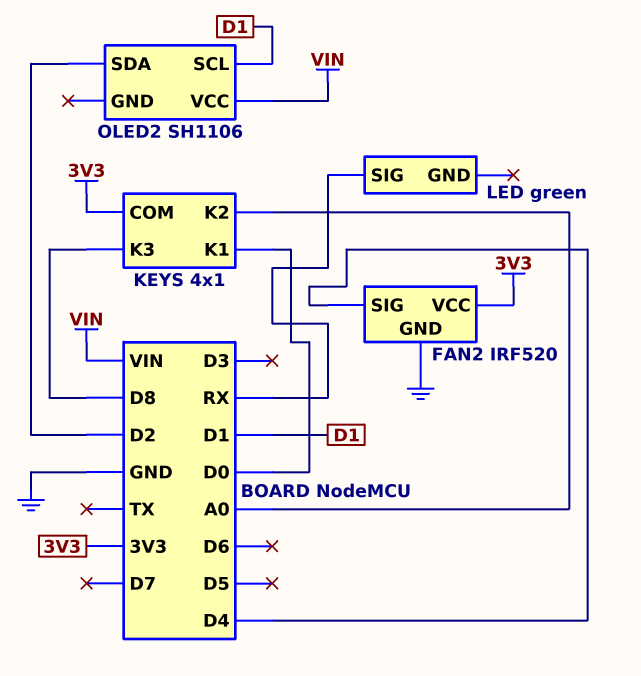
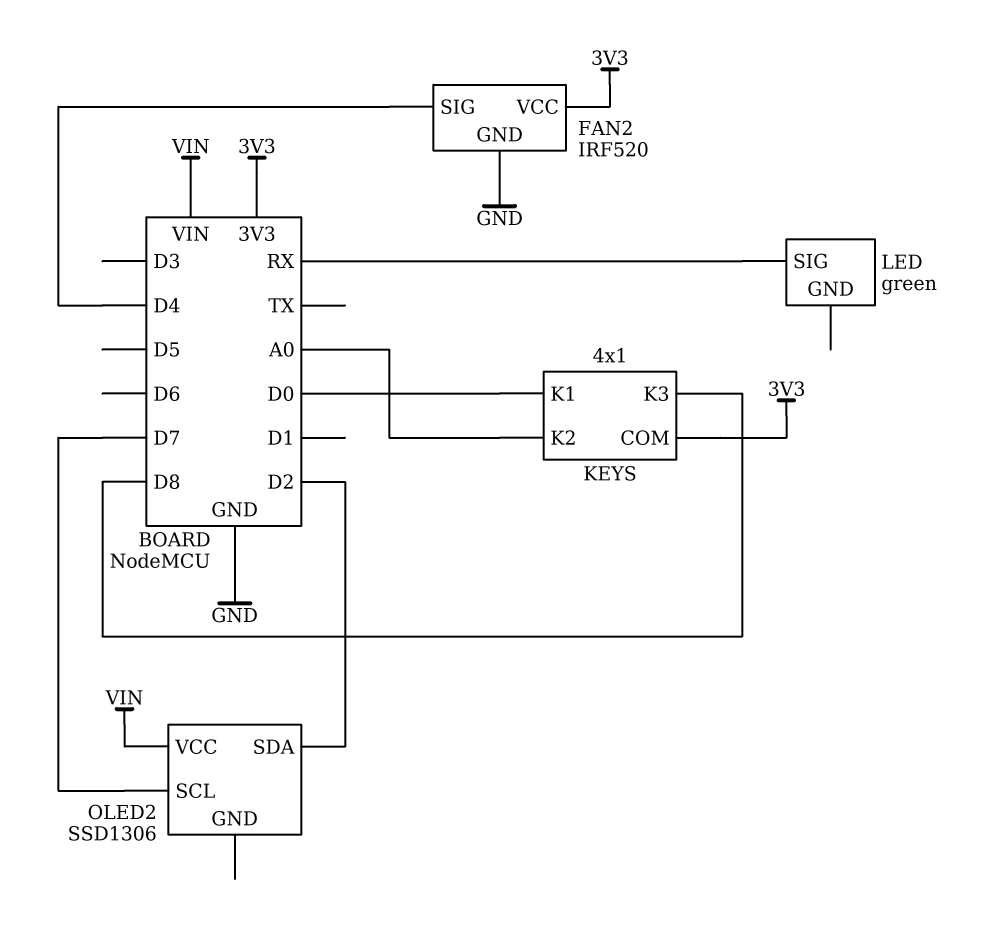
OLED2: SH1106 -> SSD1306
OLED2 pin SCL: D1 -> D7

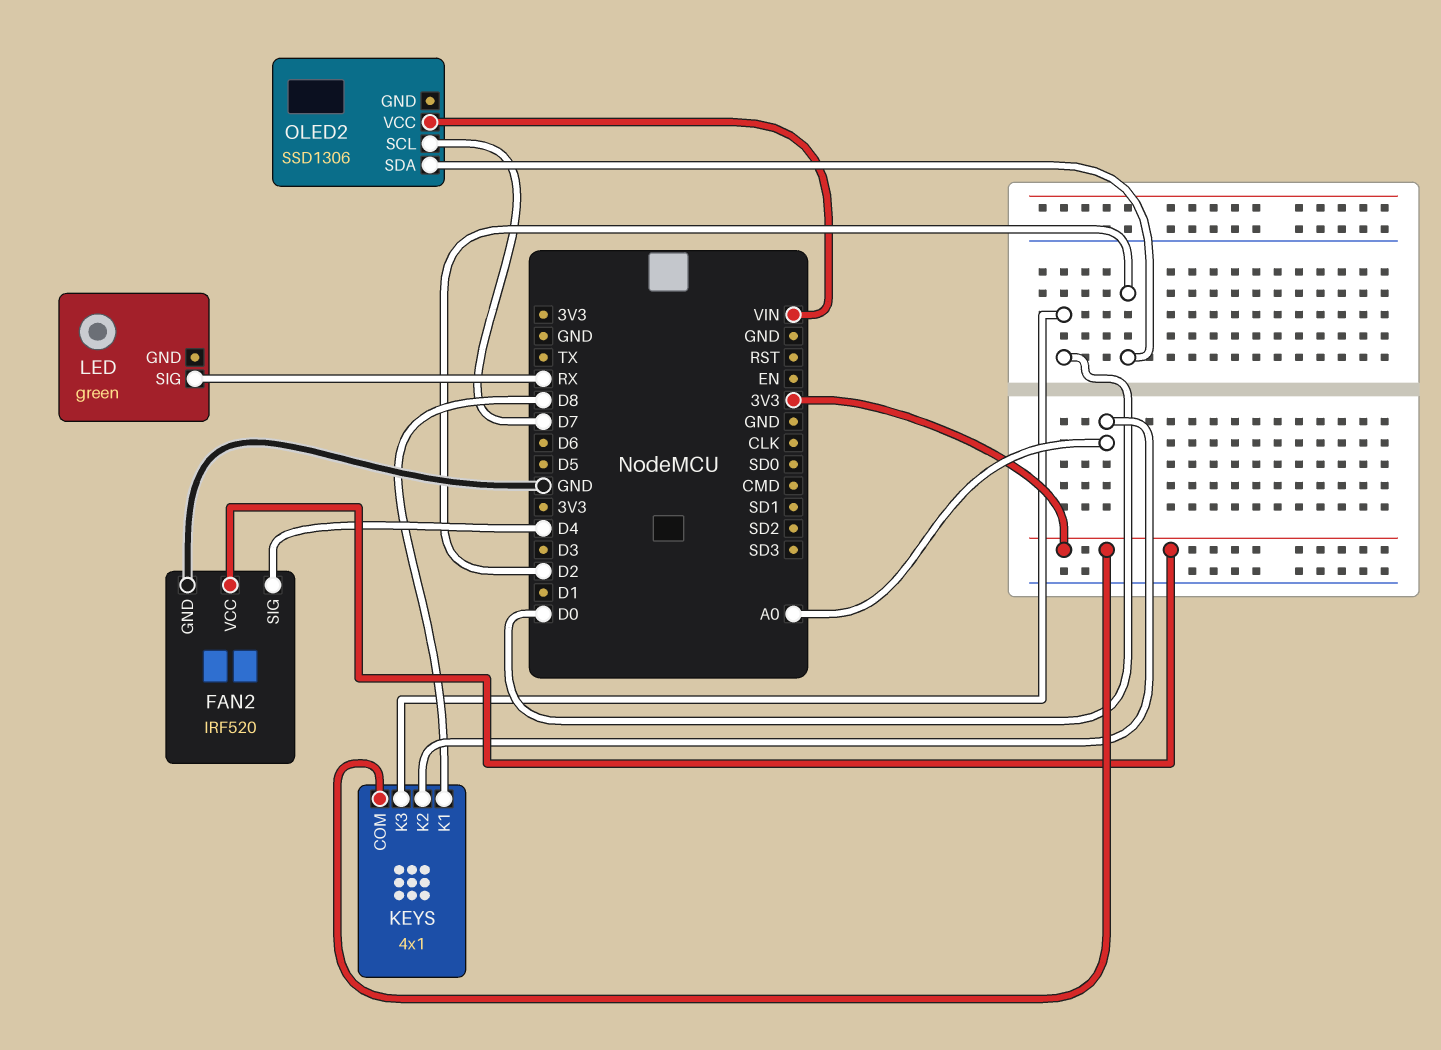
KEYS pin K1: D0 -> D8
KEYS pin K3: D8 -> D0

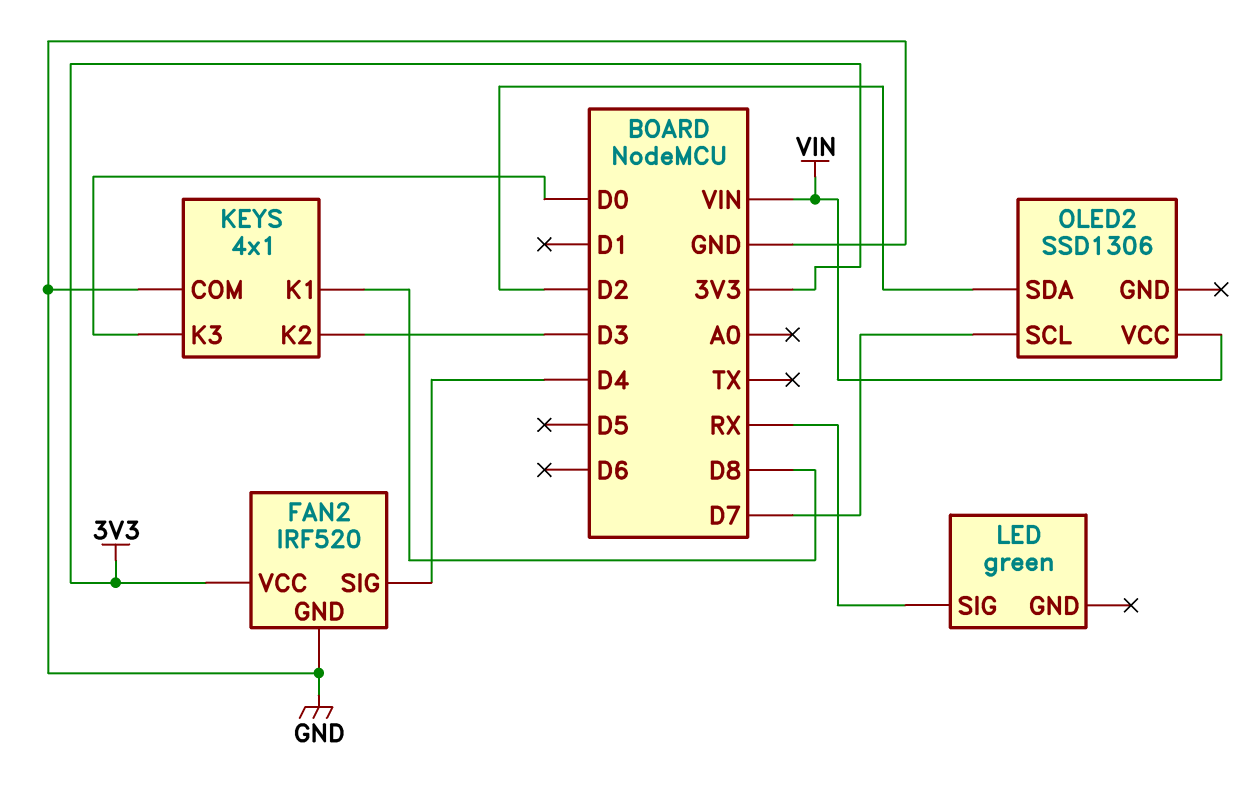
KEYS pin COM: 3V3 -> GND
KEYS pin K2: A0 -> D3

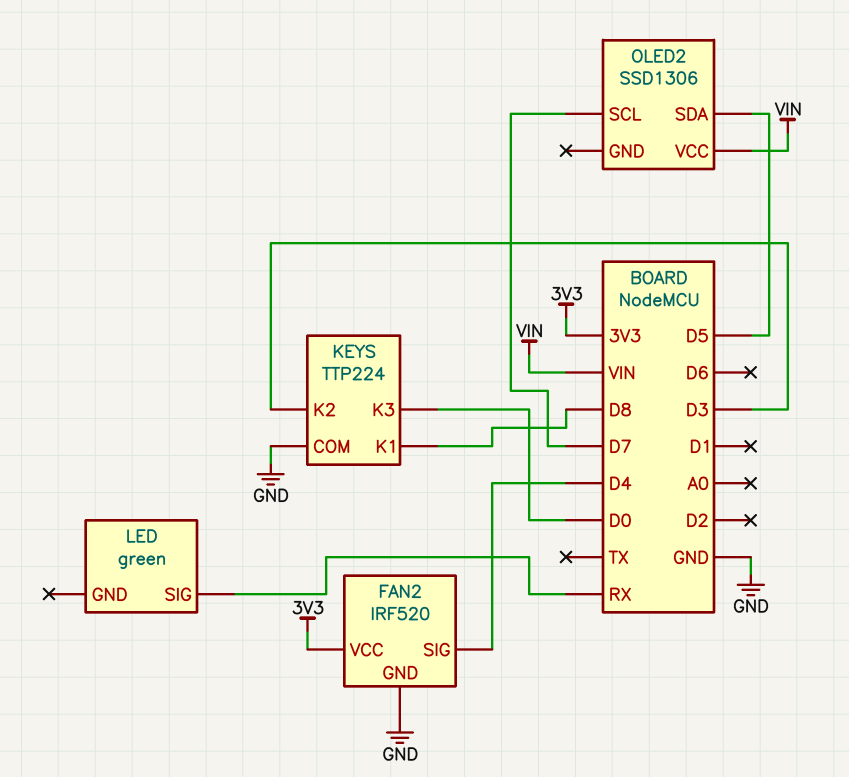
KEYS: 4x1 -> TTP224
OLED2 pin SDA: D2 -> D5

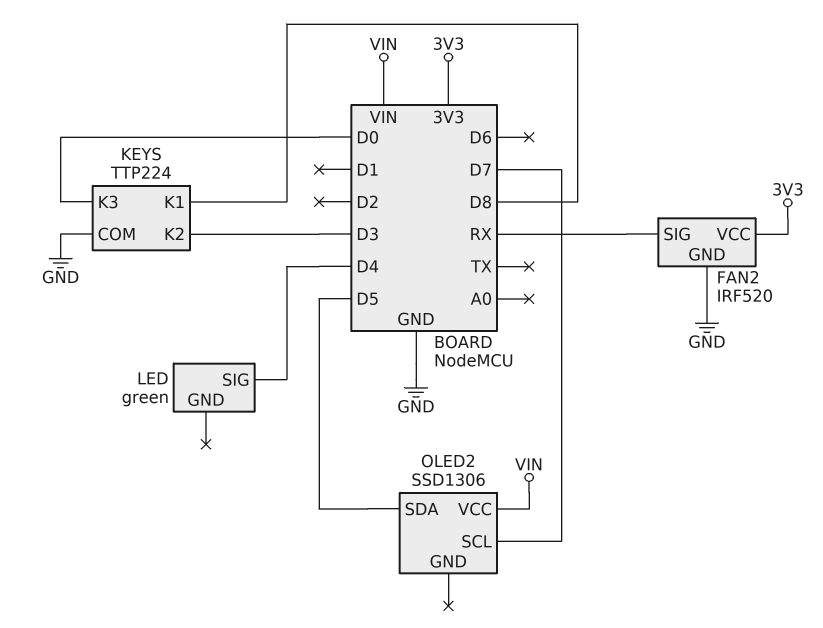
FAN2 pin SIG: D4 -> RX
LED pin SIG: RX -> D4

